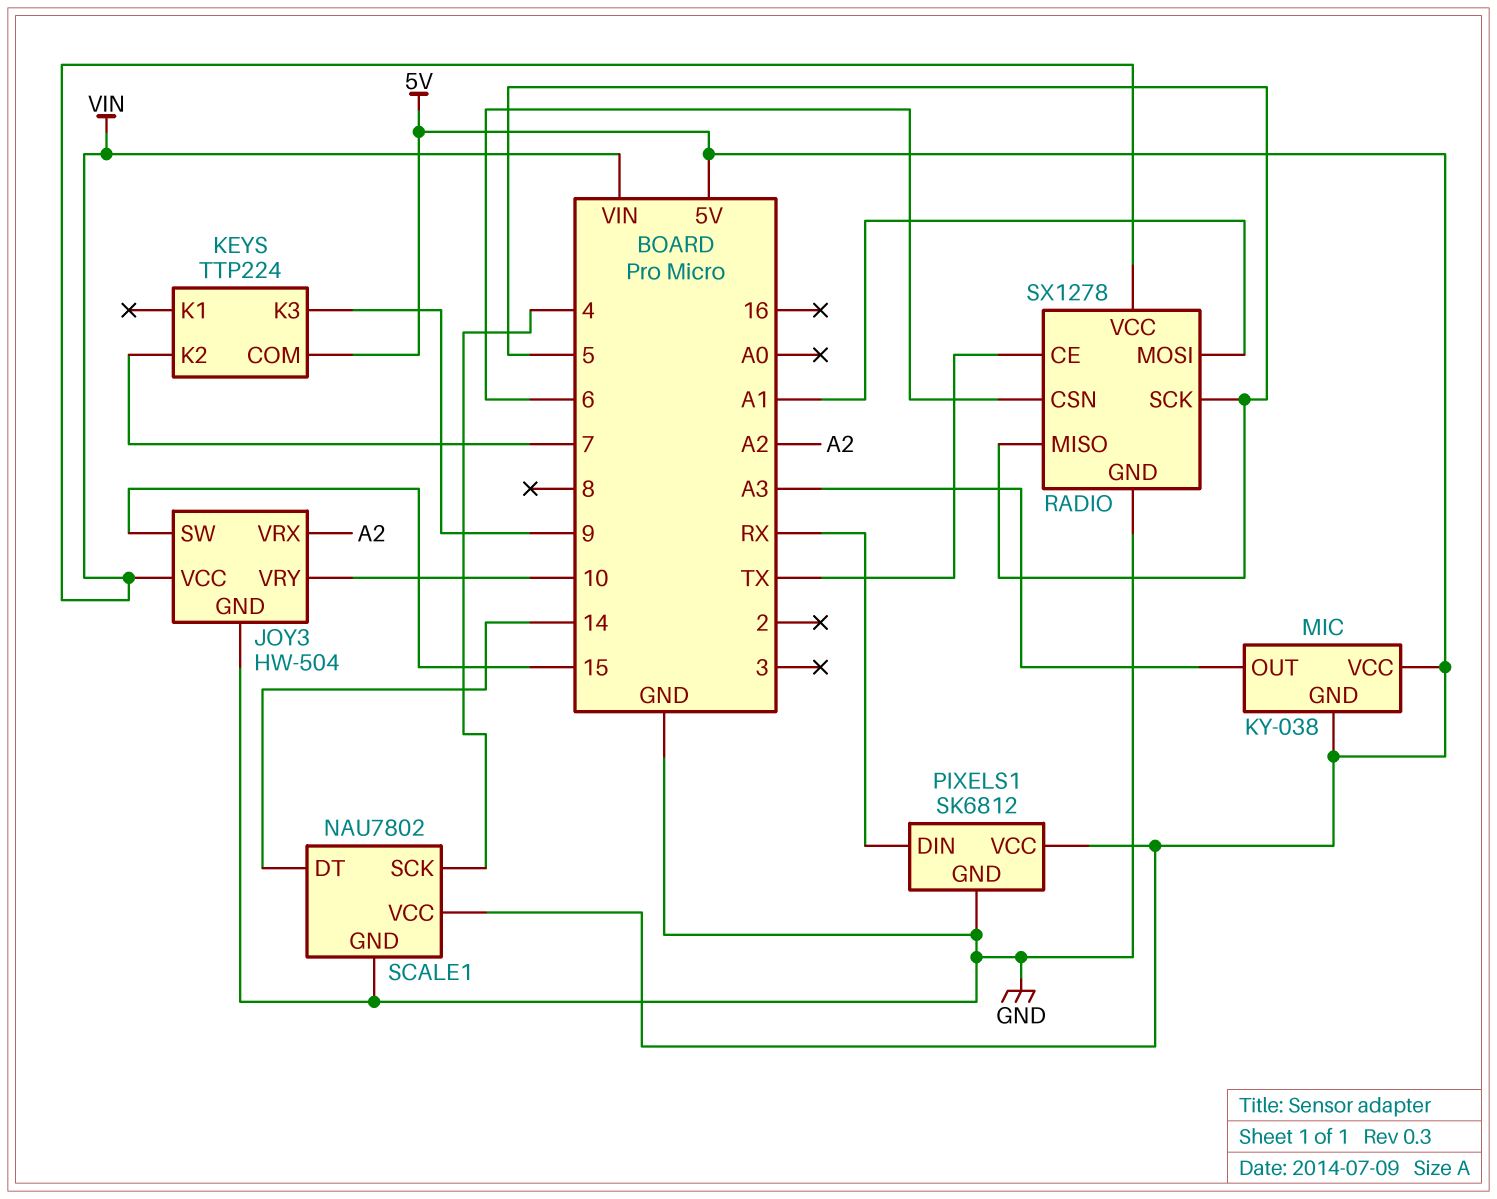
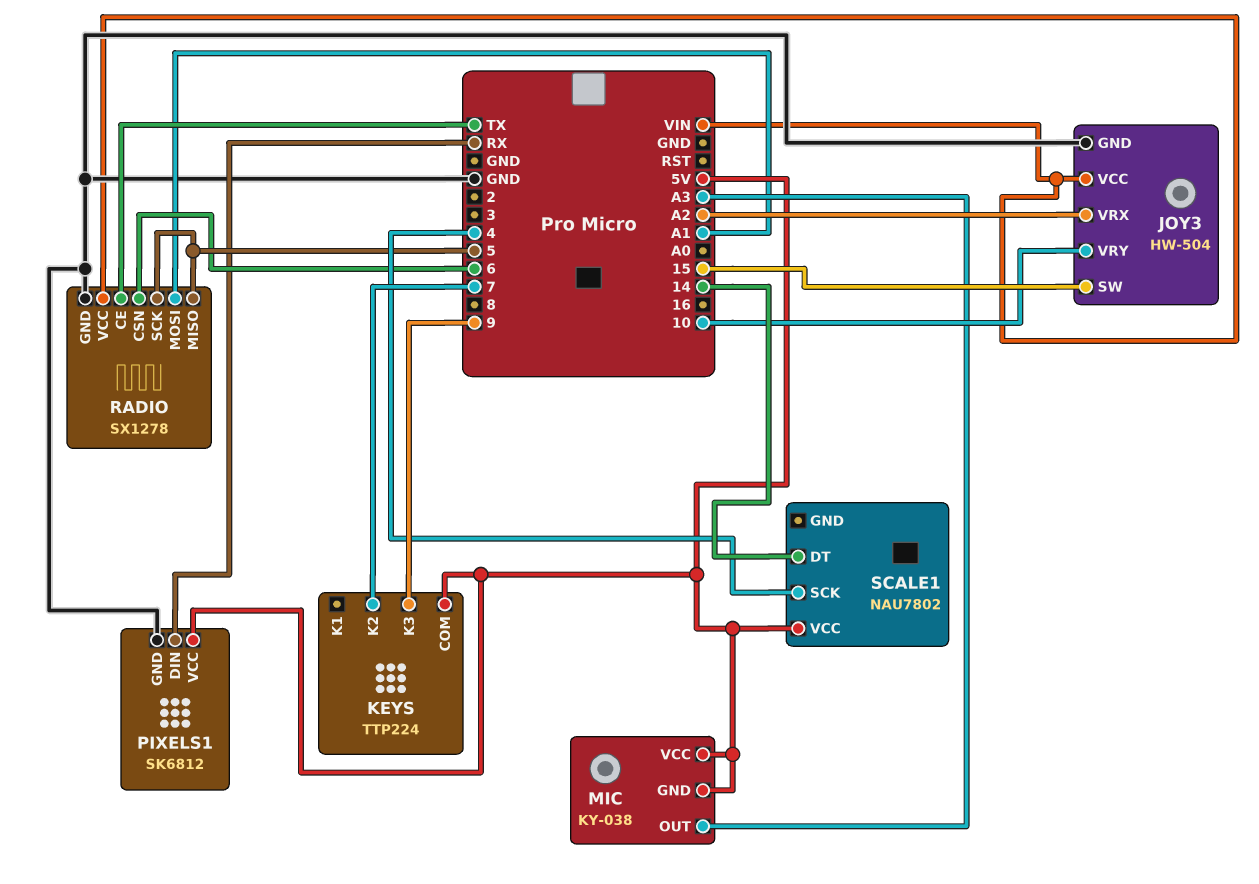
SCALE1 pin GND: GND -> none

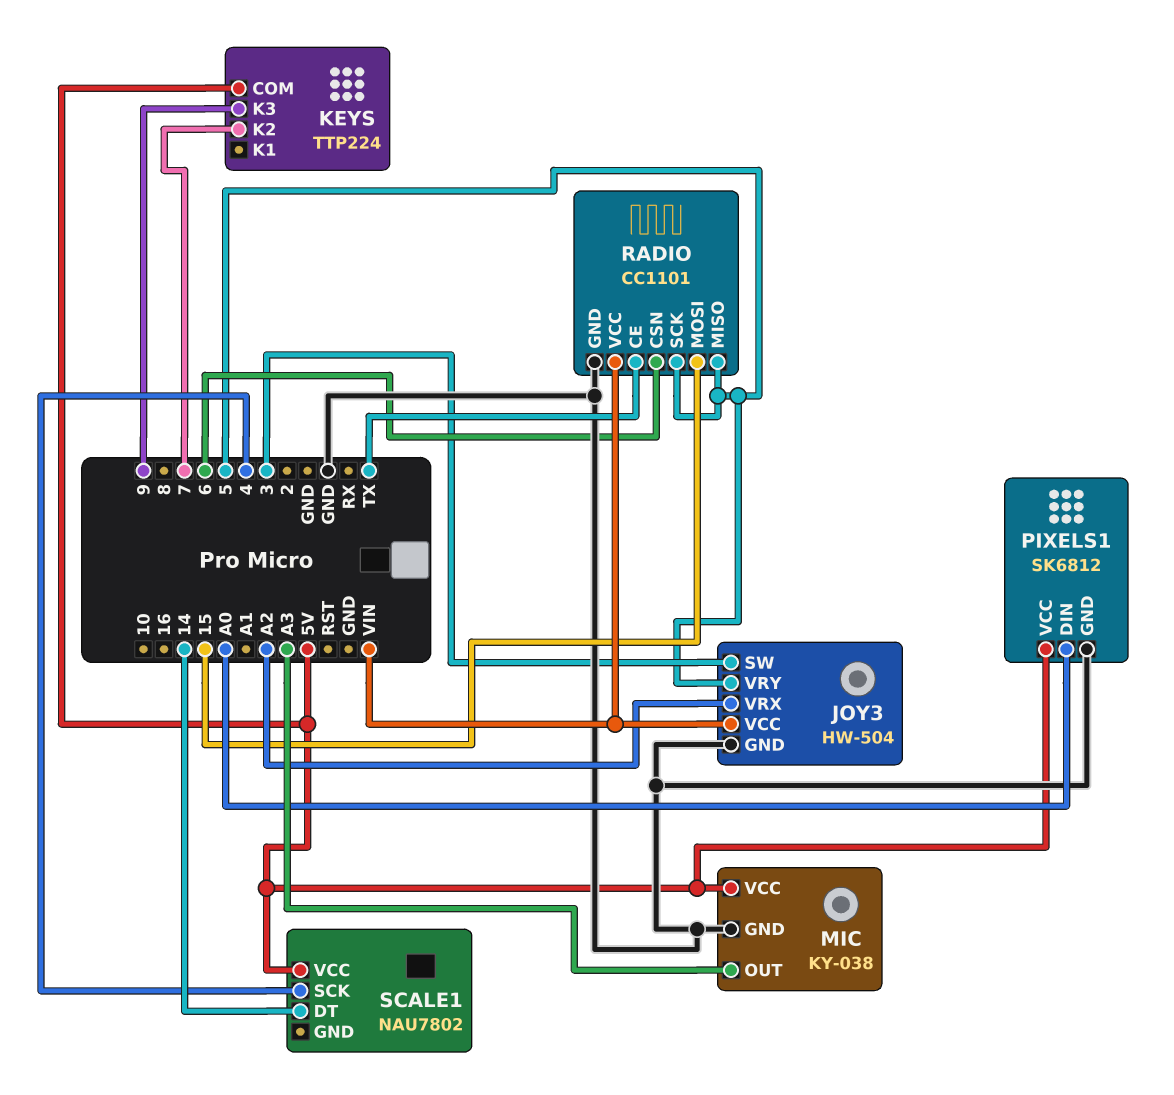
JOY3 pin SW: 15 -> 3
JOY3 pin VRY: 10 -> 5
MIC pin GND: 5V -> GND
PIXELS1 pin DIN: RX -> A0
RADIO: SX1278 -> CC1101
RADIO pin MOSI: A1 -> 15

